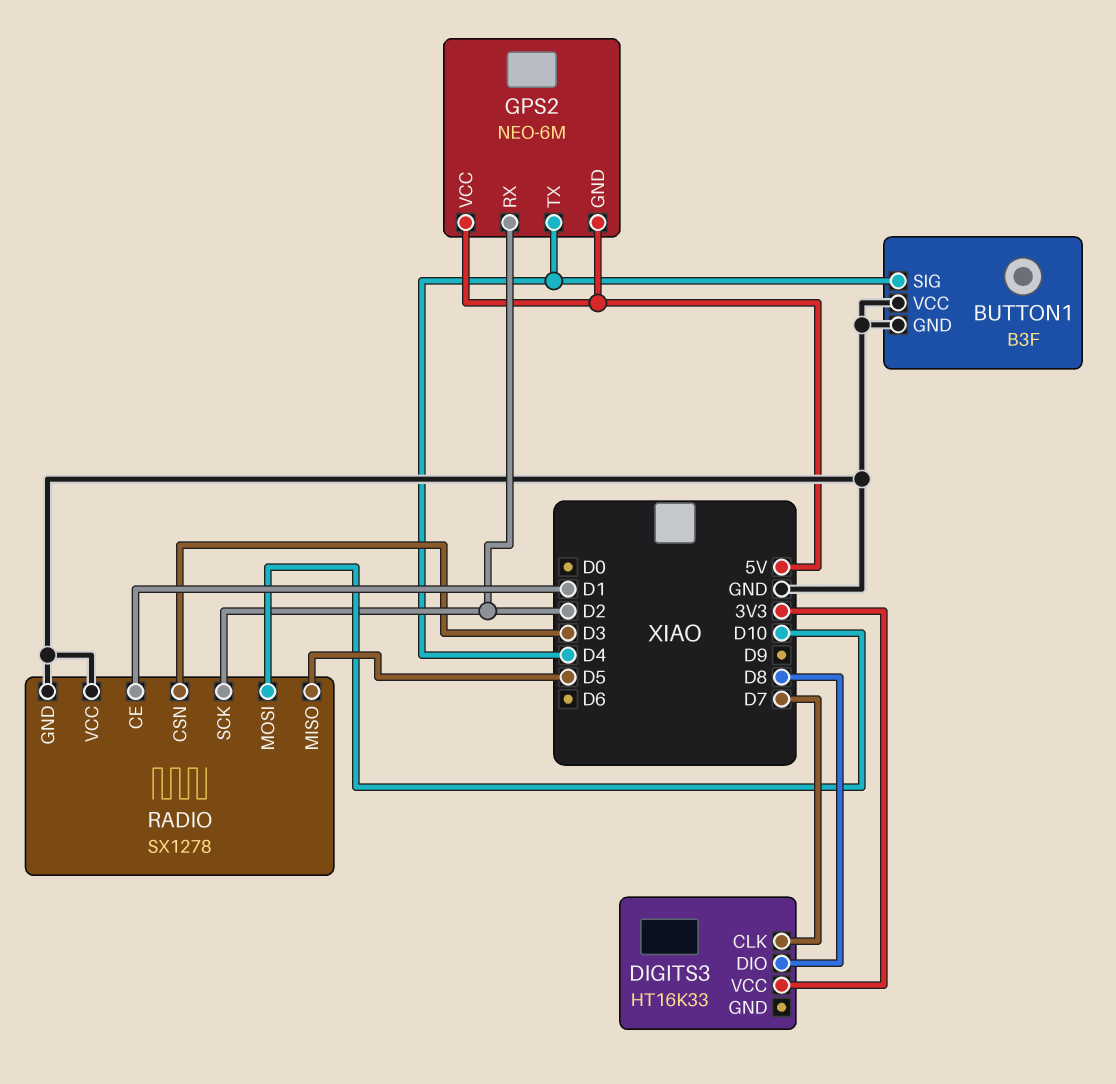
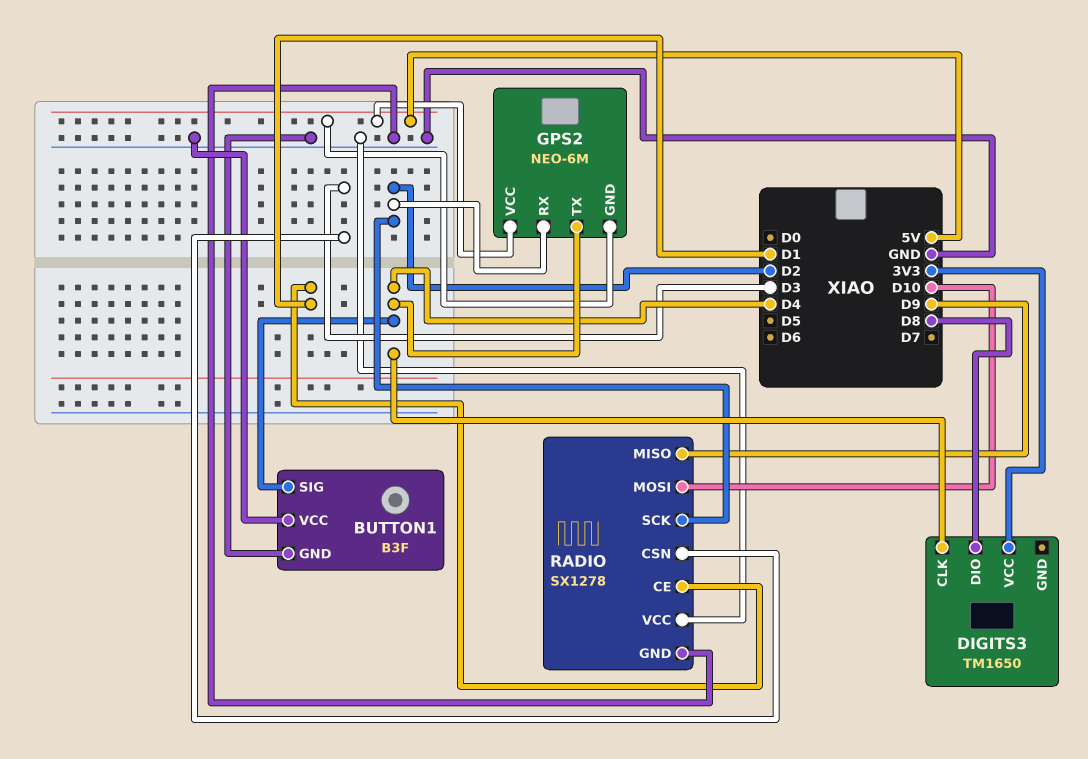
DIGITS3: HT16K33 -> TM1650
DIGITS3 pin CLK: D7 -> D4
RADIO pin MISO: D5 -> D9

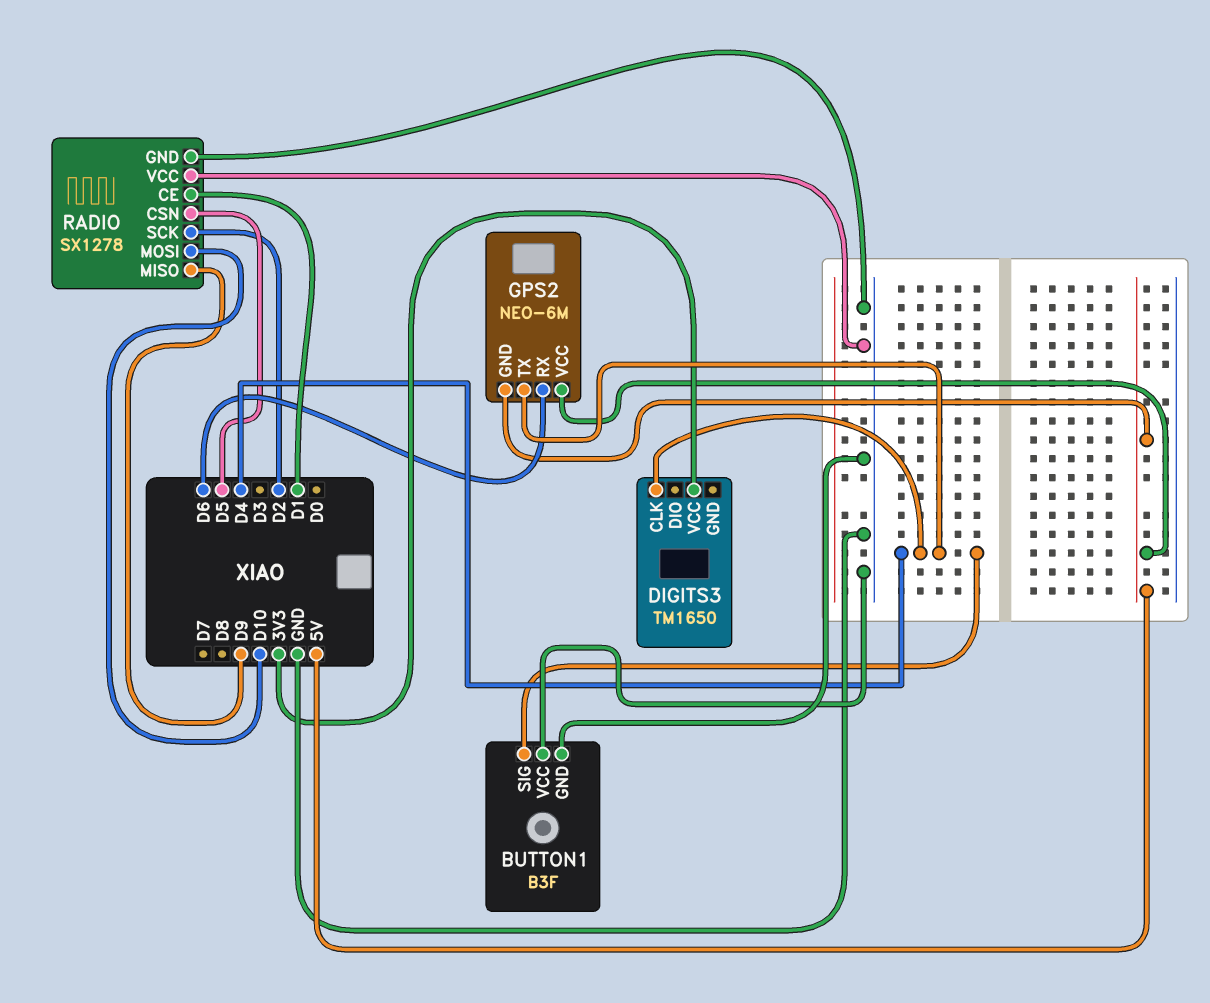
DIGITS3 pin DIO: D8 -> none
GPS2 pin RX: D2 -> D6
RADIO pin CSN: D3 -> D5

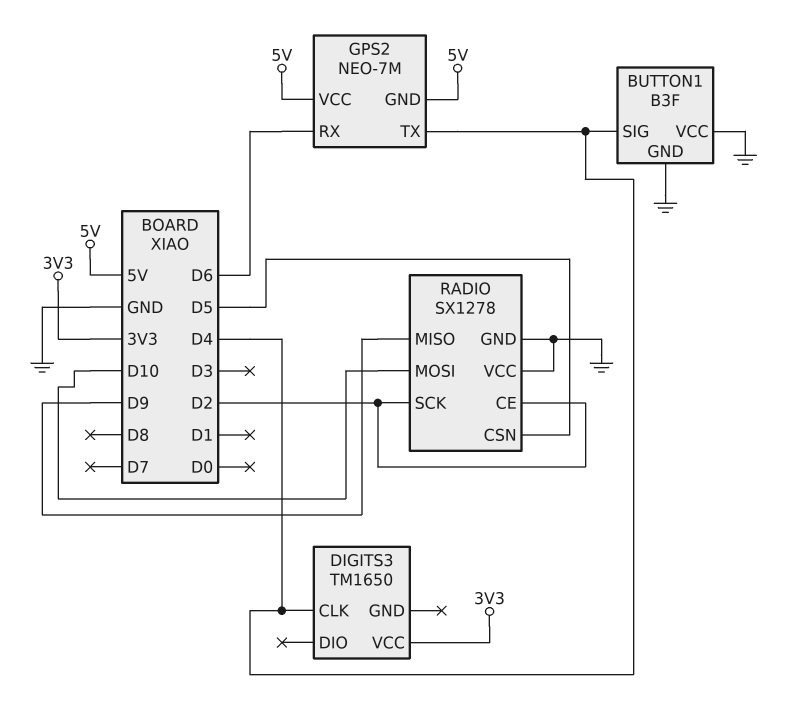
GPS2: NEO-6M -> NEO-7M
RADIO pin CE: D1 -> D2

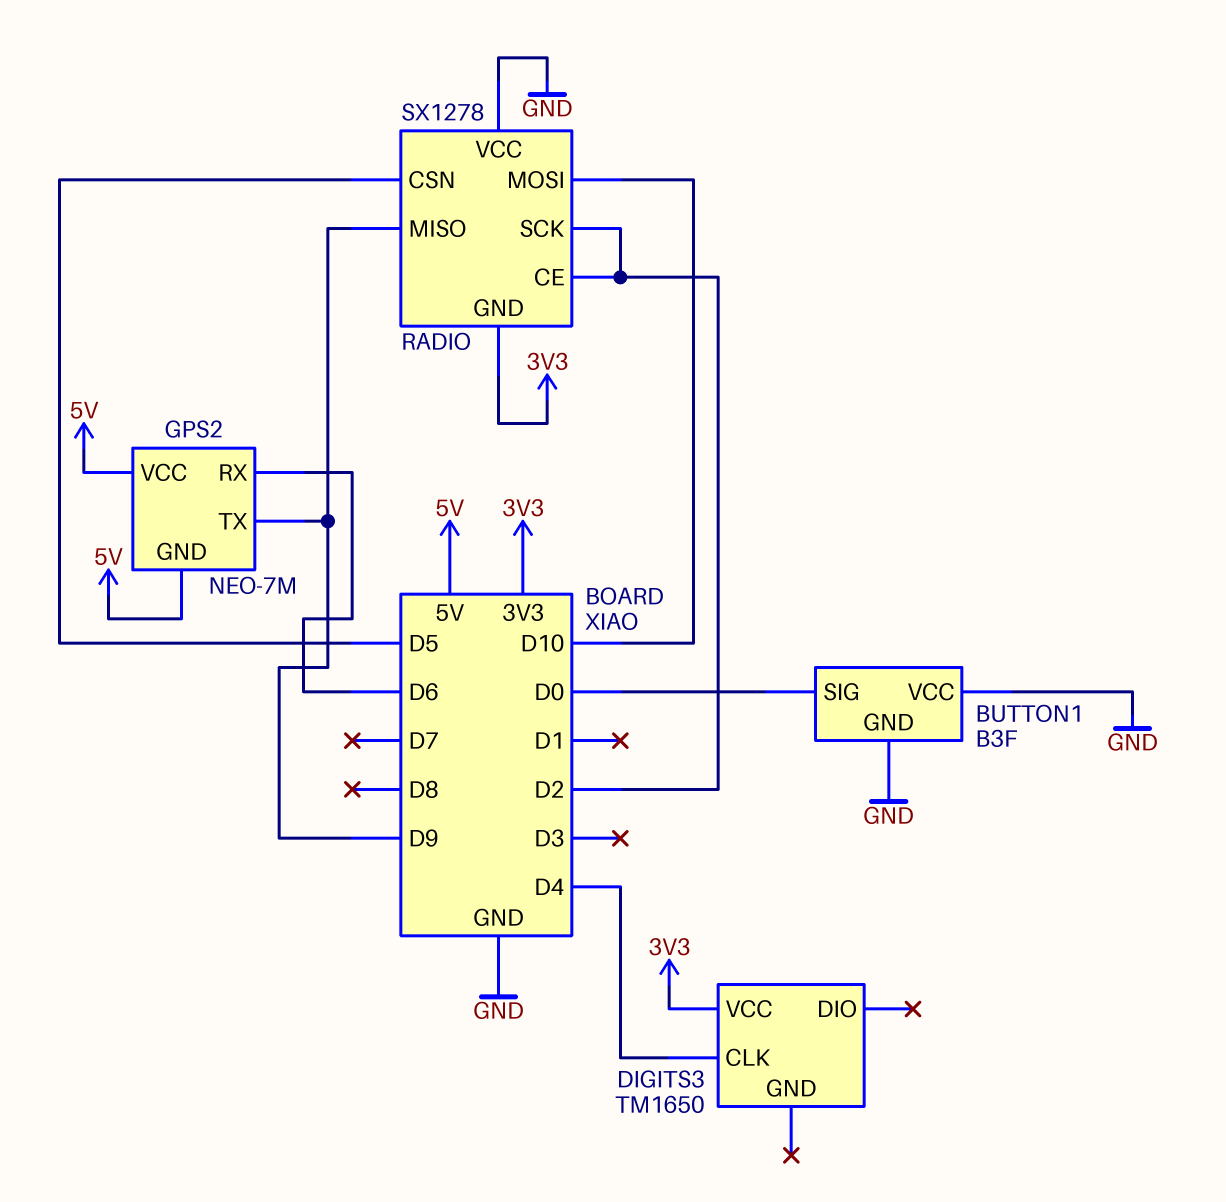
BUTTON1 pin SIG: D4 -> D0
GPS2 pin TX: D4 -> D9
RADIO pin GND: GND -> 3V3

